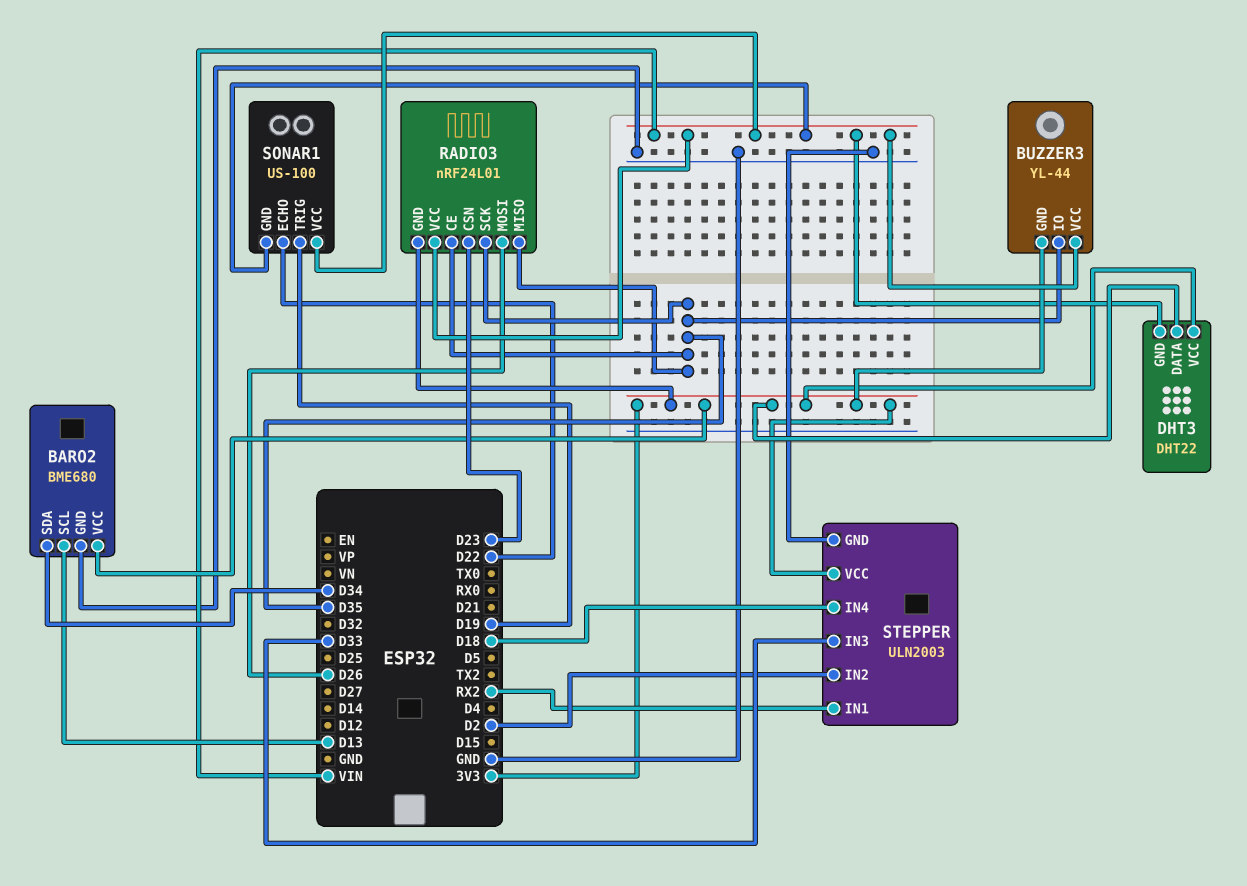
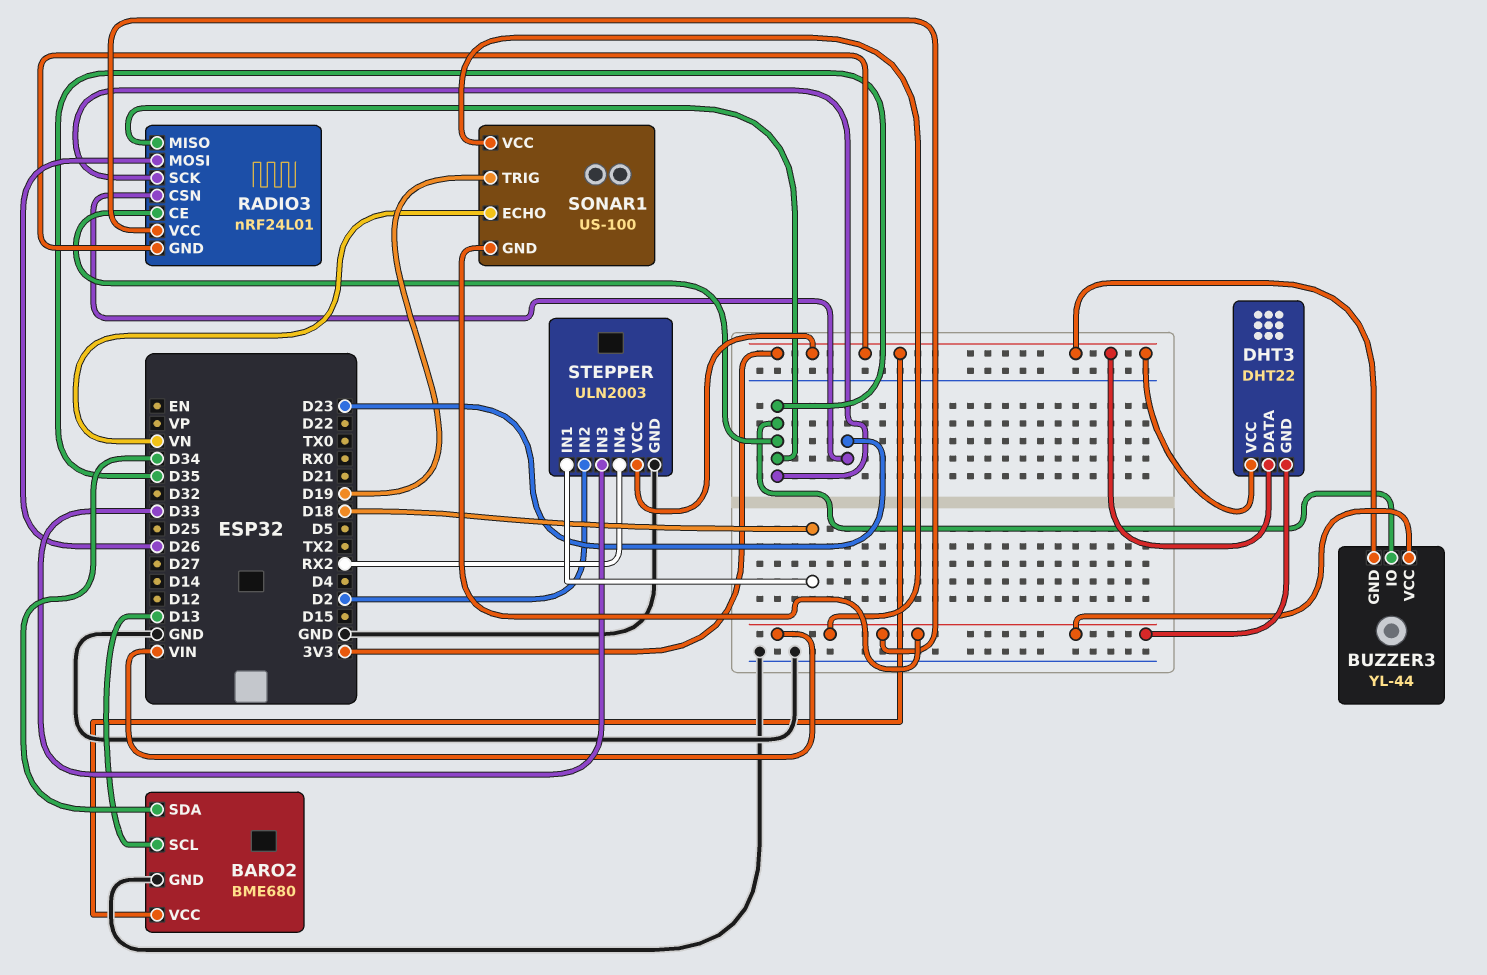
SONAR1 pin ECHO: D22 -> VN
STEPPER pin IN1: RX2 -> D18
STEPPER pin IN4: D18 -> RX2

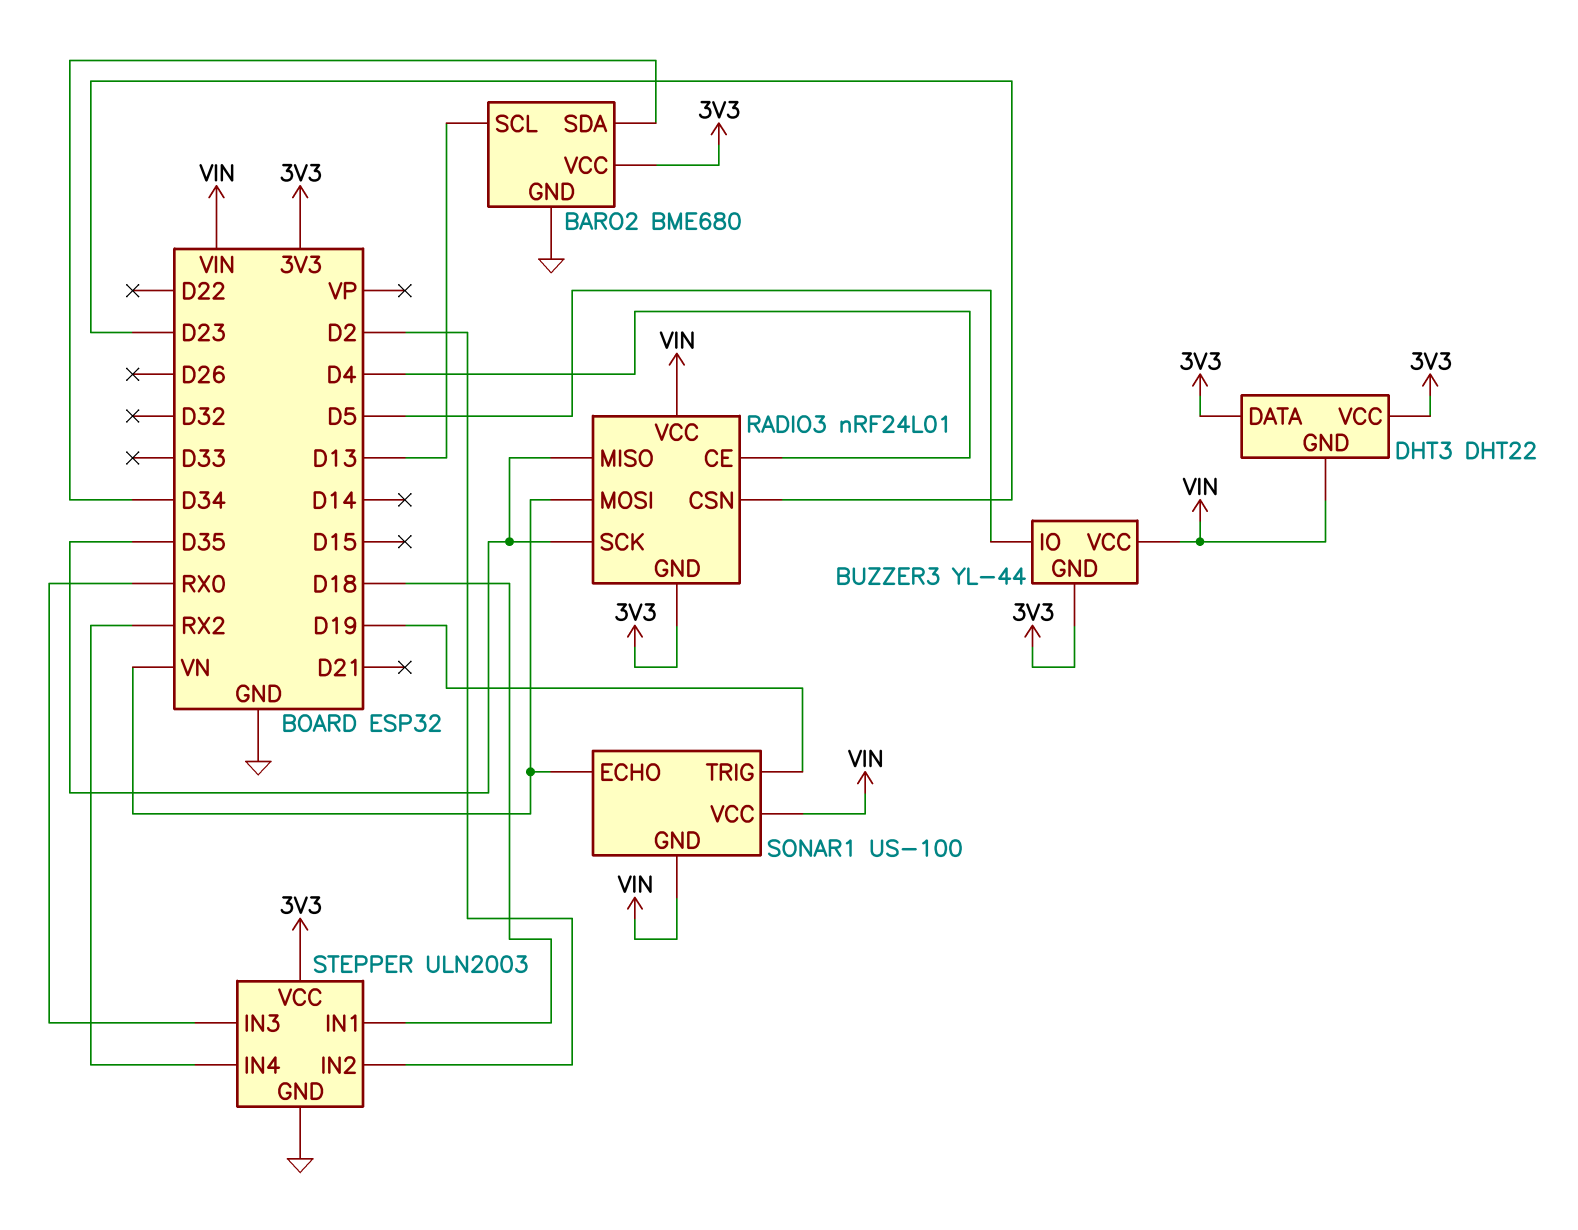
BUZZER3 pin IO: D35 -> D5
RADIO3 pin CE: D35 -> D4
RADIO3 pin MOSI: D26 -> VN
STEPPER pin IN3: D33 -> RX0

